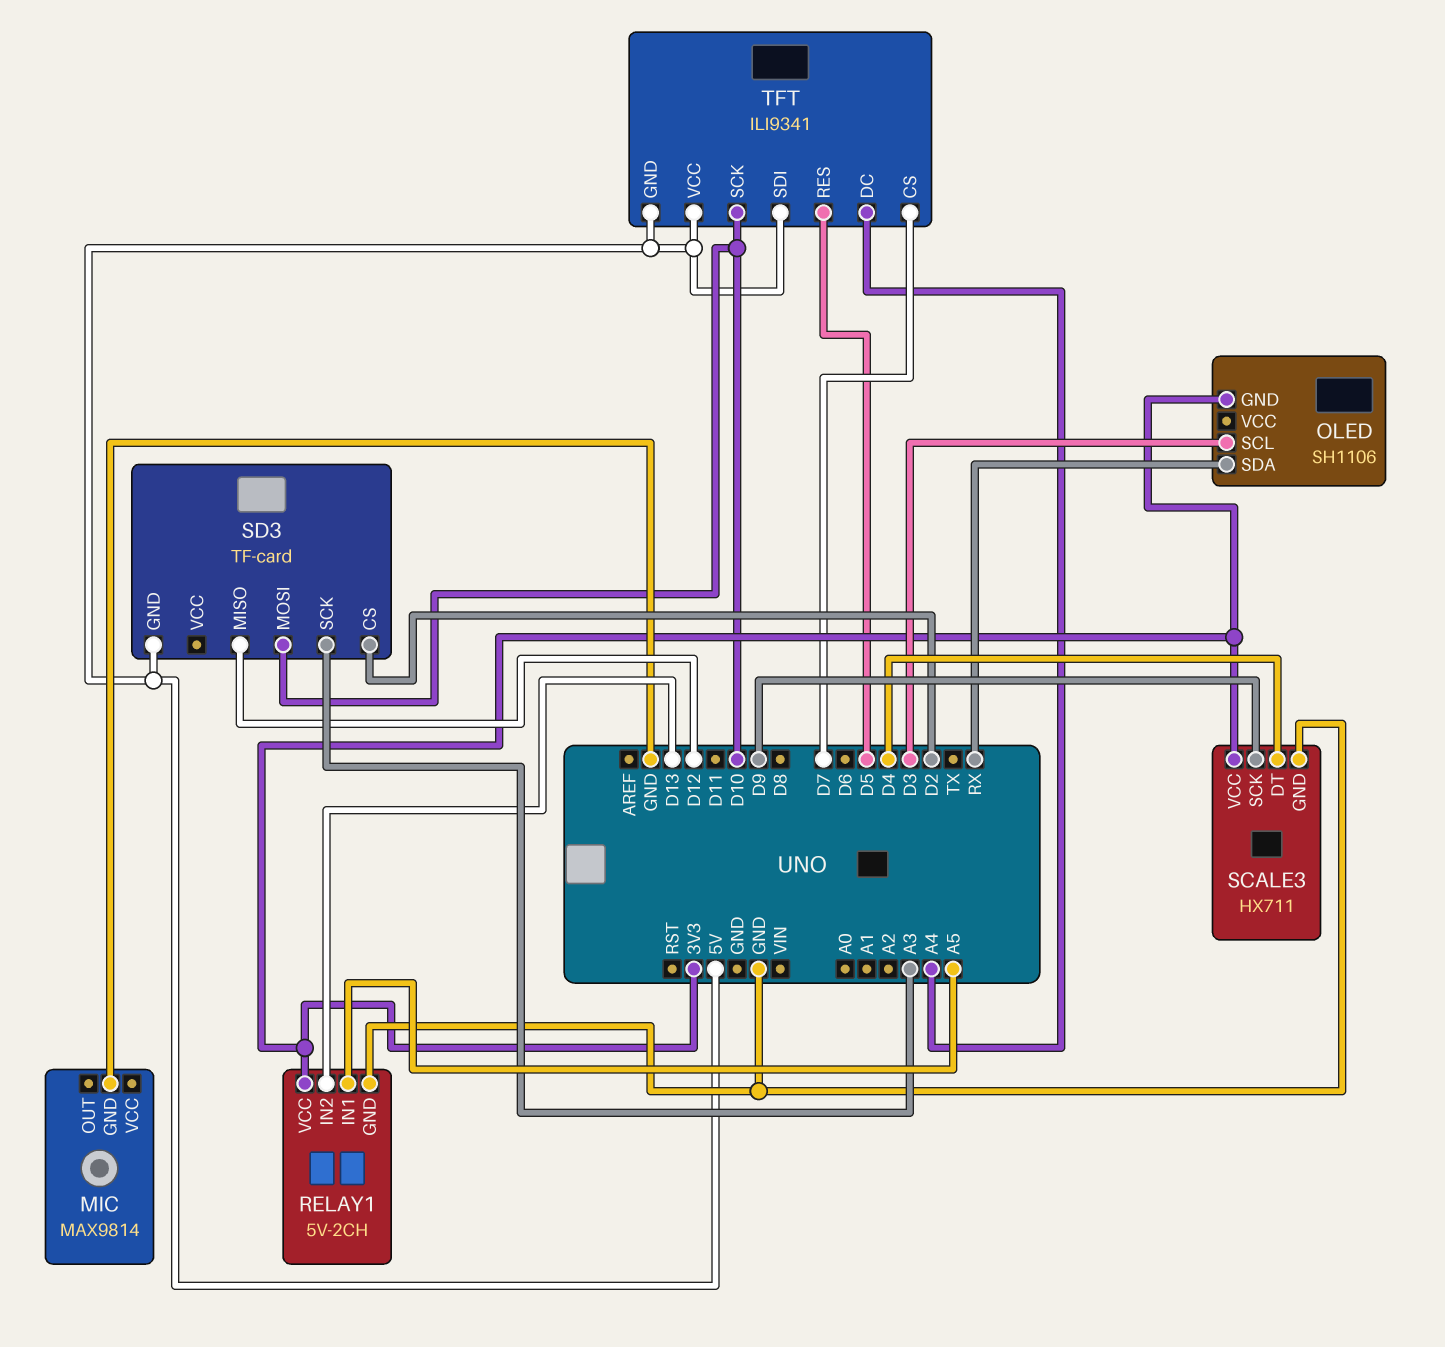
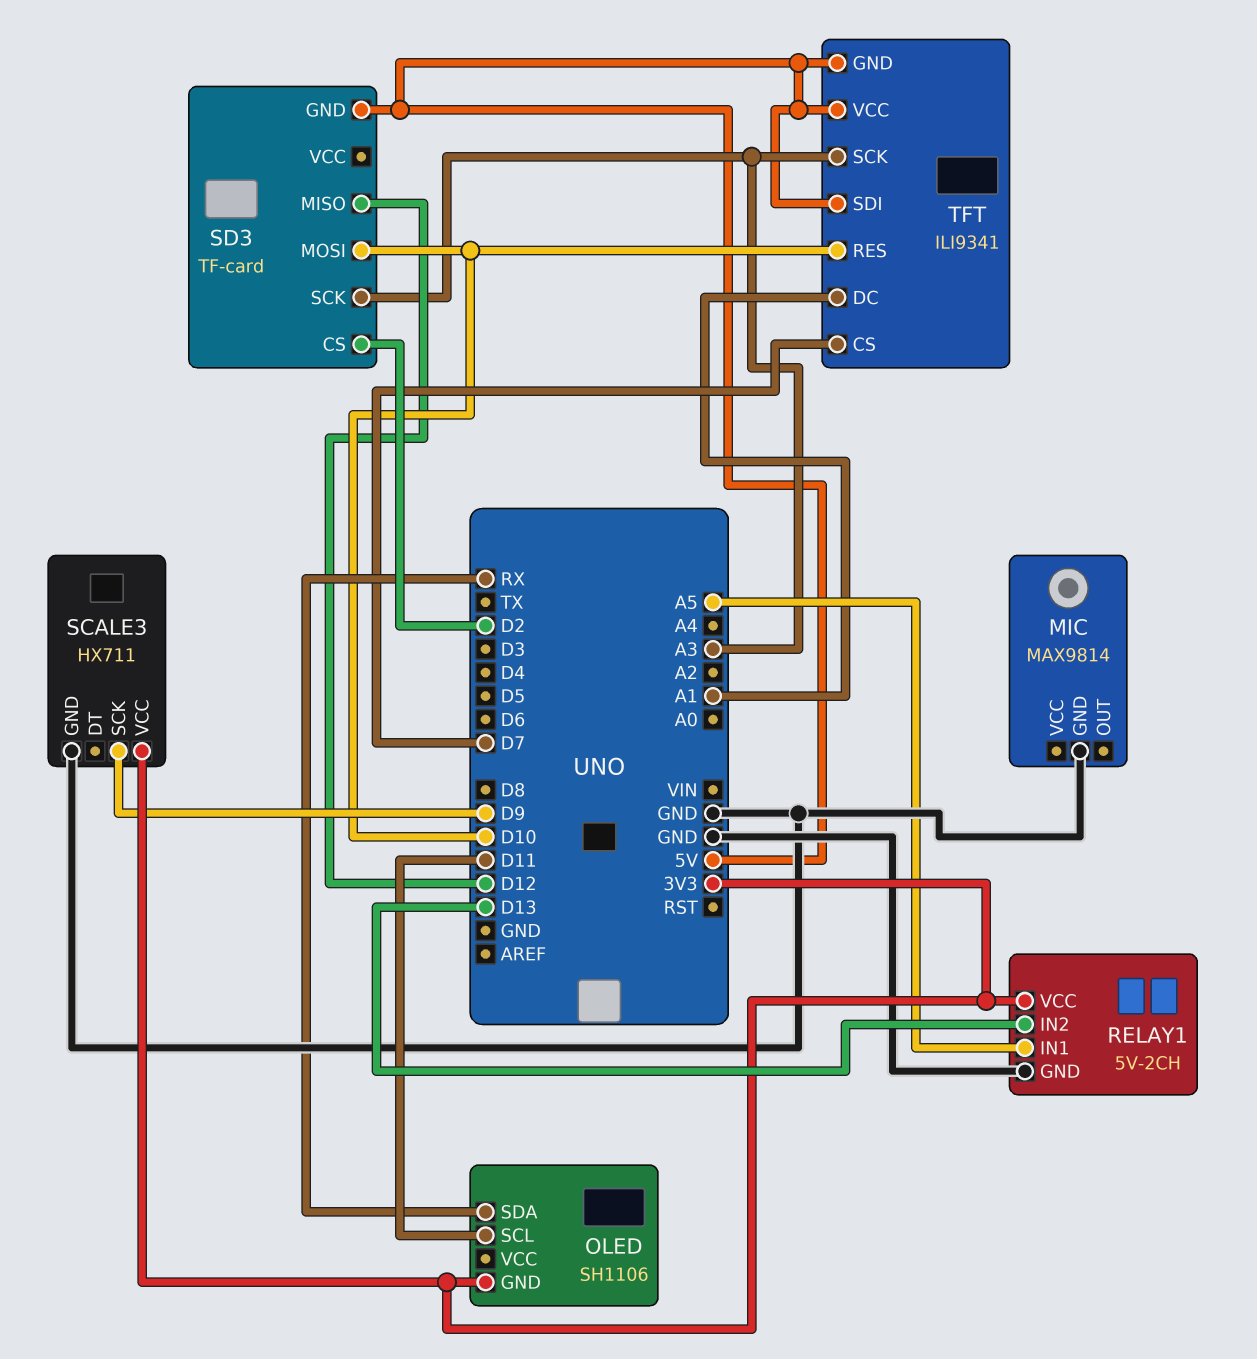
OLED pin SCL: D3 -> D11
SCALE3 pin DT: D4 -> none
TFT pin DC: A4 -> A1
TFT pin RES: D5 -> D10
TFT pin SCK: D10 -> A3

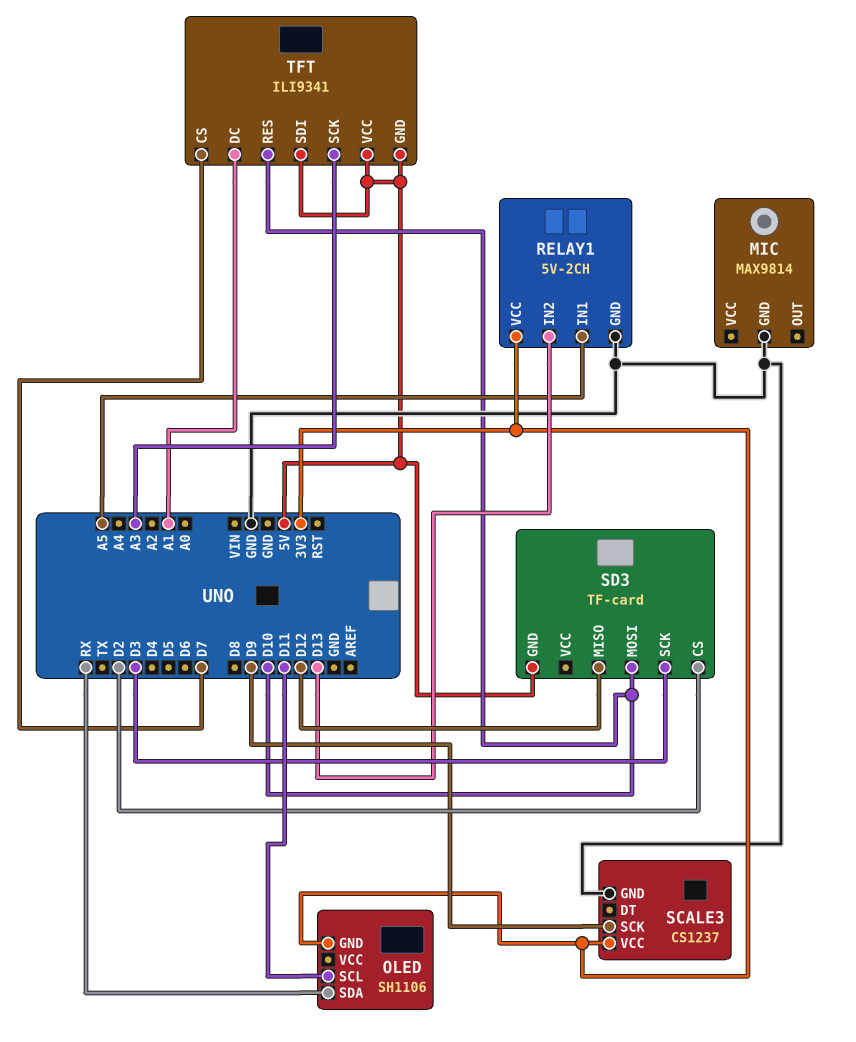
SCALE3: HX711 -> CS1237
SD3 pin SCK: A3 -> D3

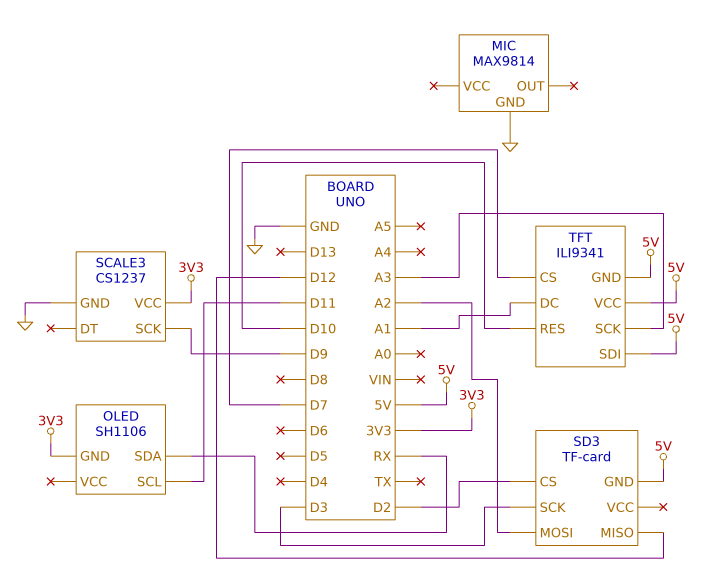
RELAY1: 5V-2CH -> none
RELAY1 pin GND: GND -> none
RELAY1 pin IN1: A5 -> none
RELAY1 pin IN2: D13 -> none
RELAY1 pin VCC: 3V3 -> none
SD3 pin MOSI: D10 -> A2

